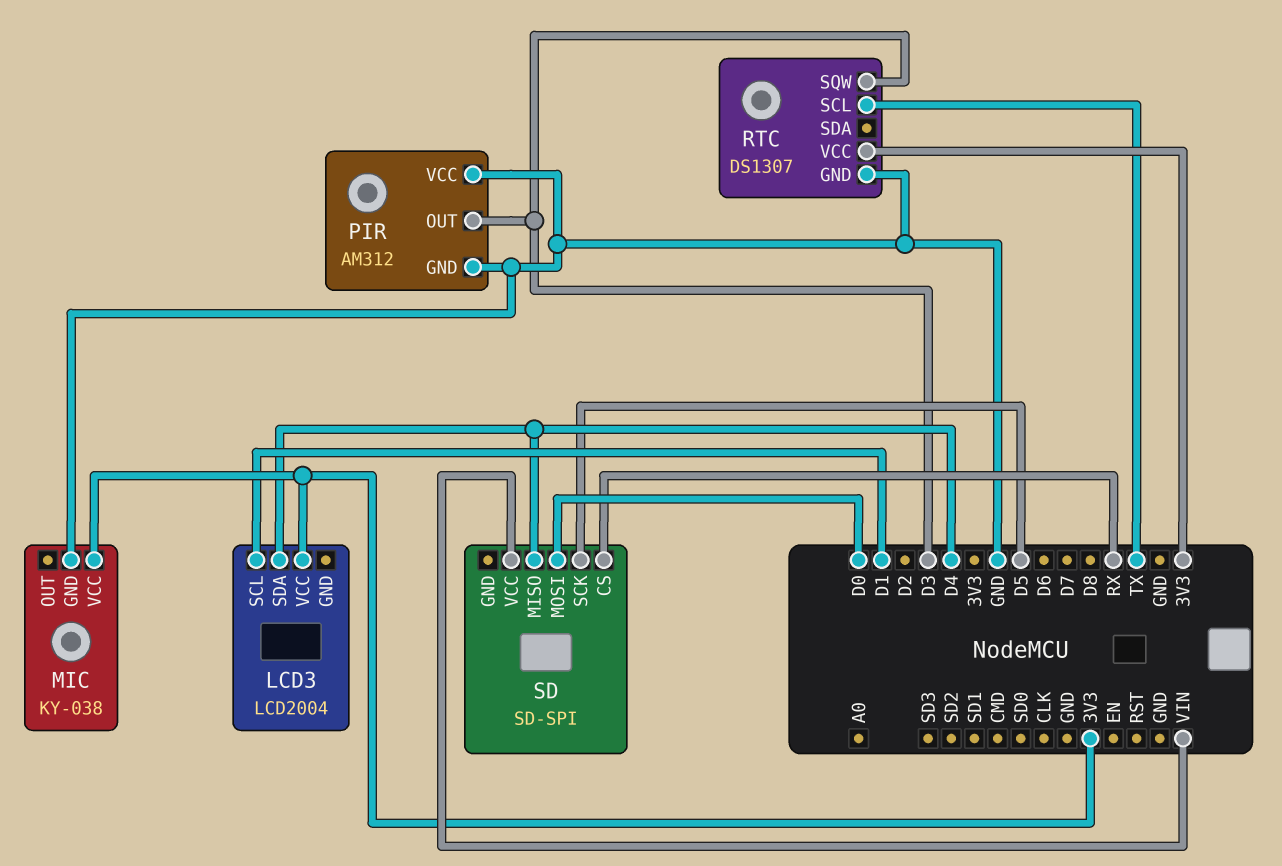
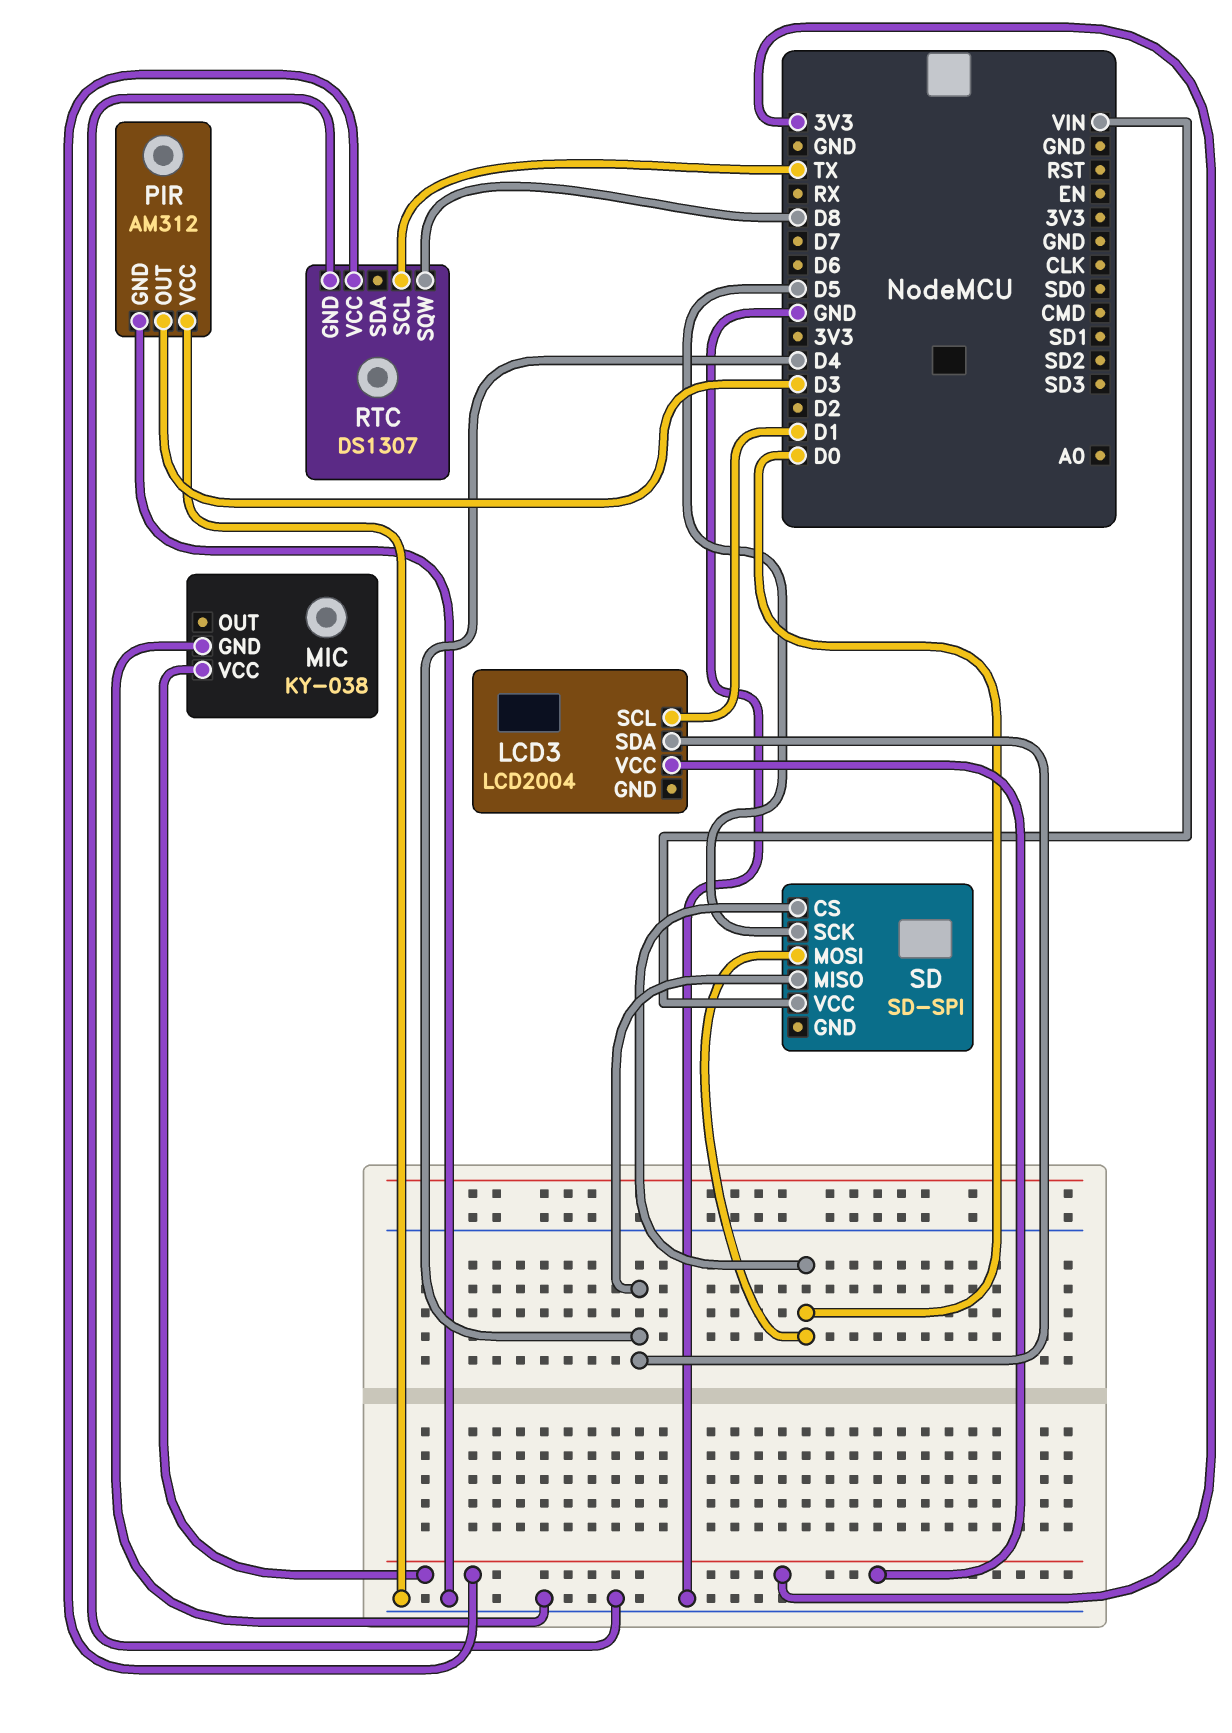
RTC pin SQW: D3 -> D8
SD pin CS: RX -> D0

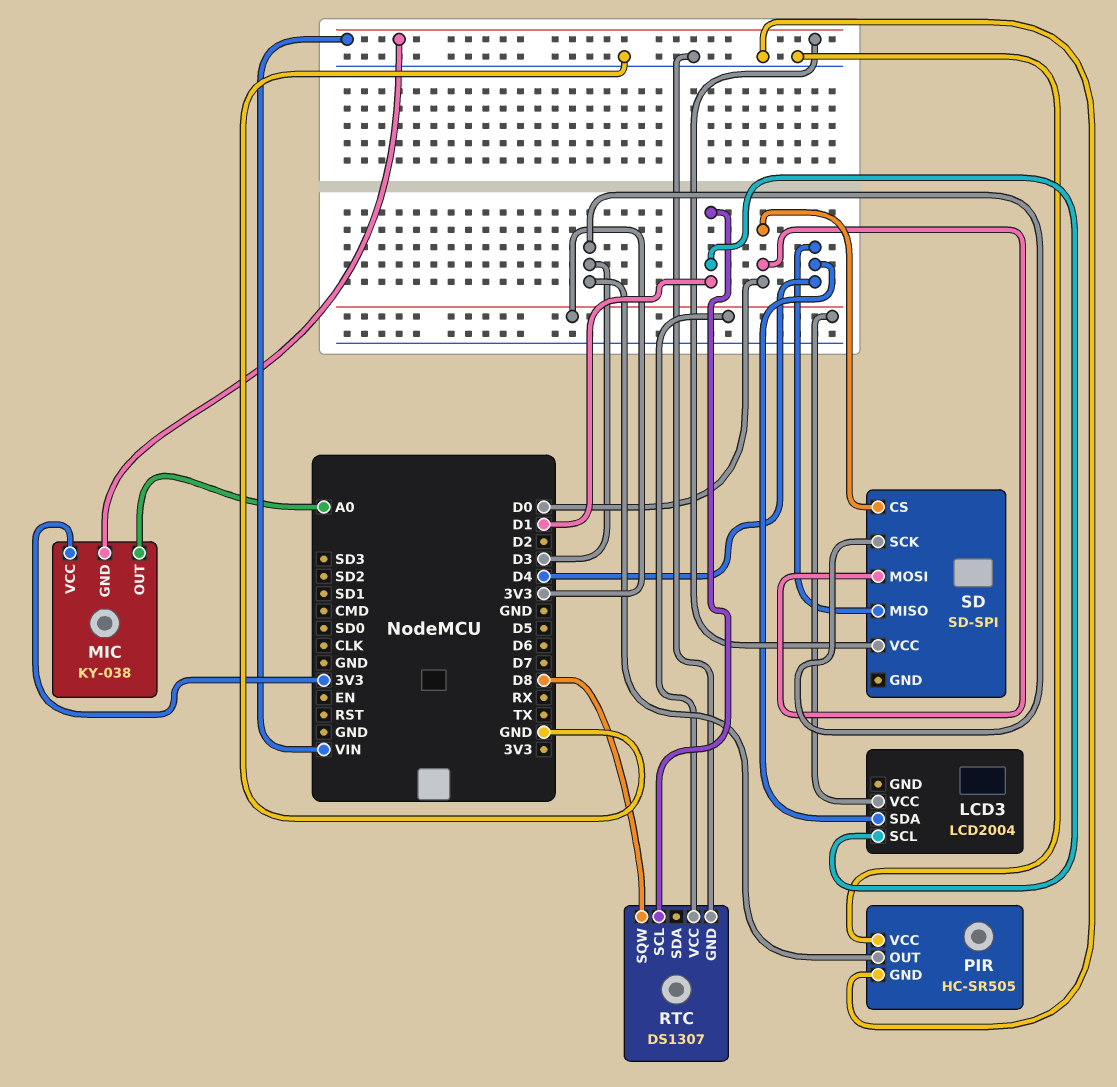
MIC pin GND: GND -> VIN
MIC pin OUT: none -> A0
PIR: AM312 -> HC-SR505
RTC pin SCL: TX -> D1
SD pin SCK: D5 -> D3

